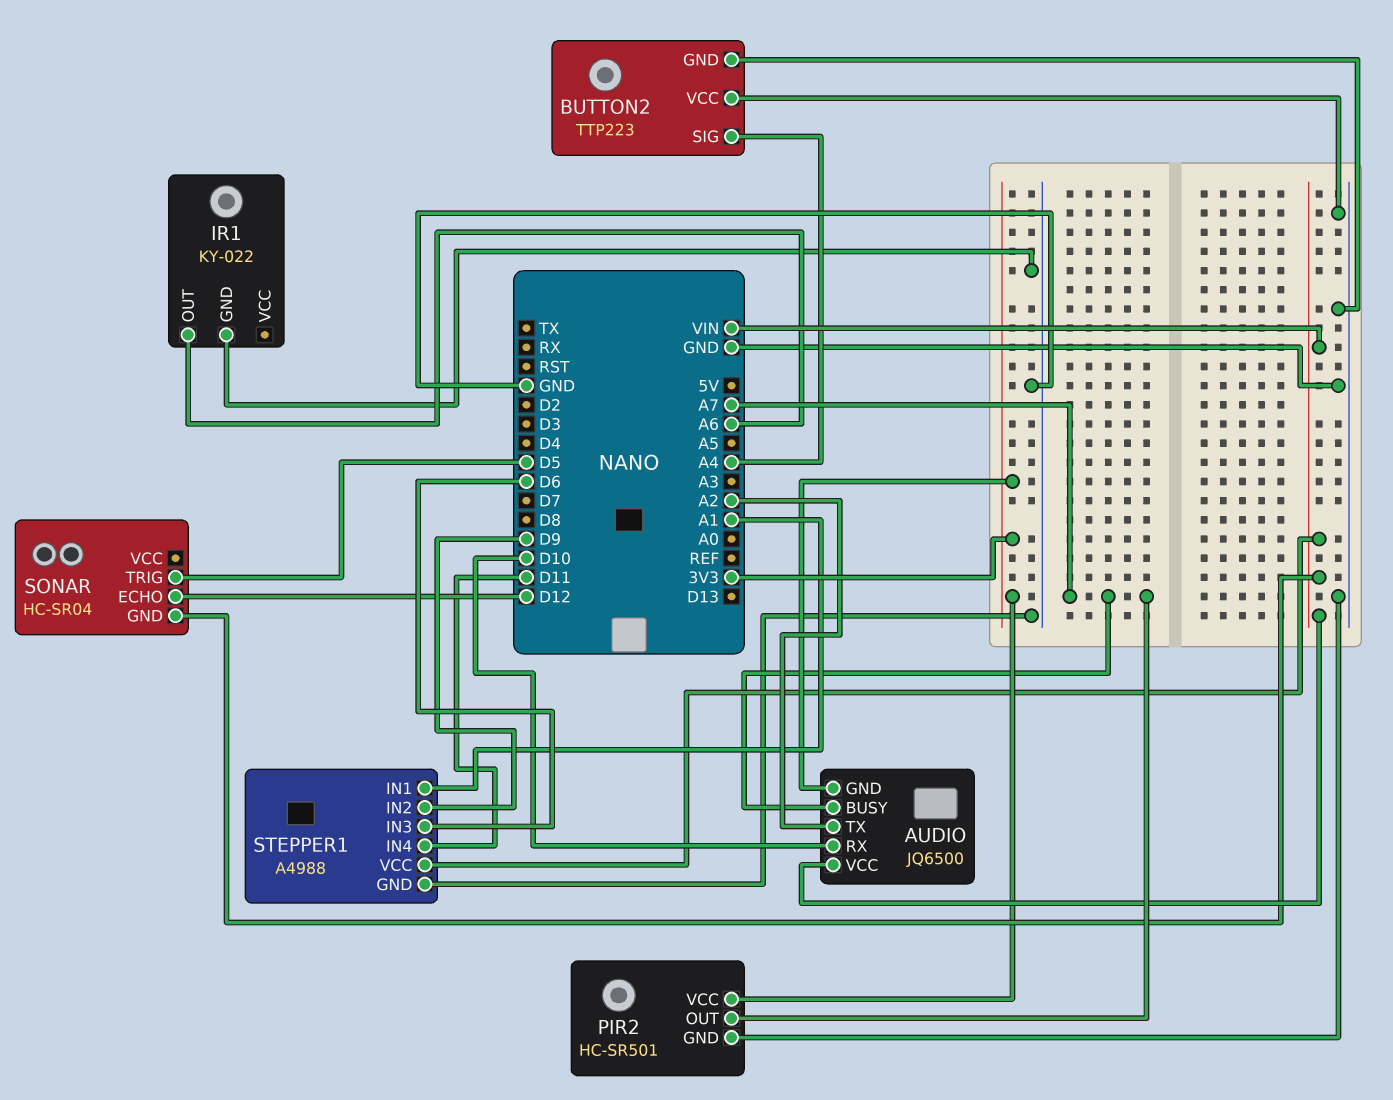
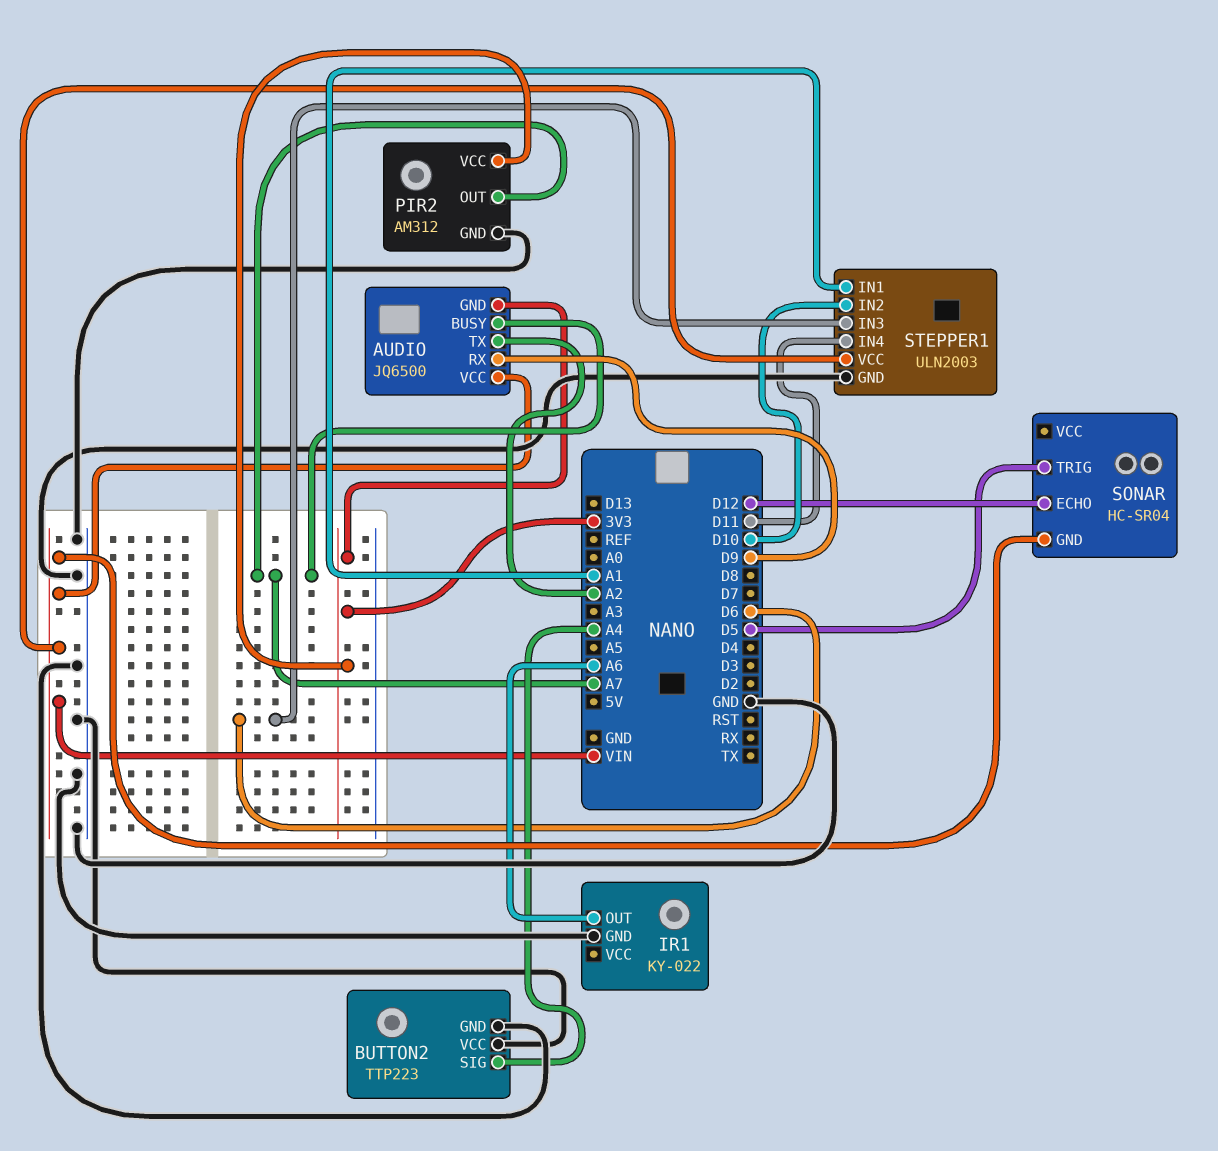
AUDIO pin RX: D10 -> D9
PIR2: HC-SR501 -> AM312
STEPPER1: A4988 -> ULN2003
STEPPER1 pin IN2: D9 -> D10

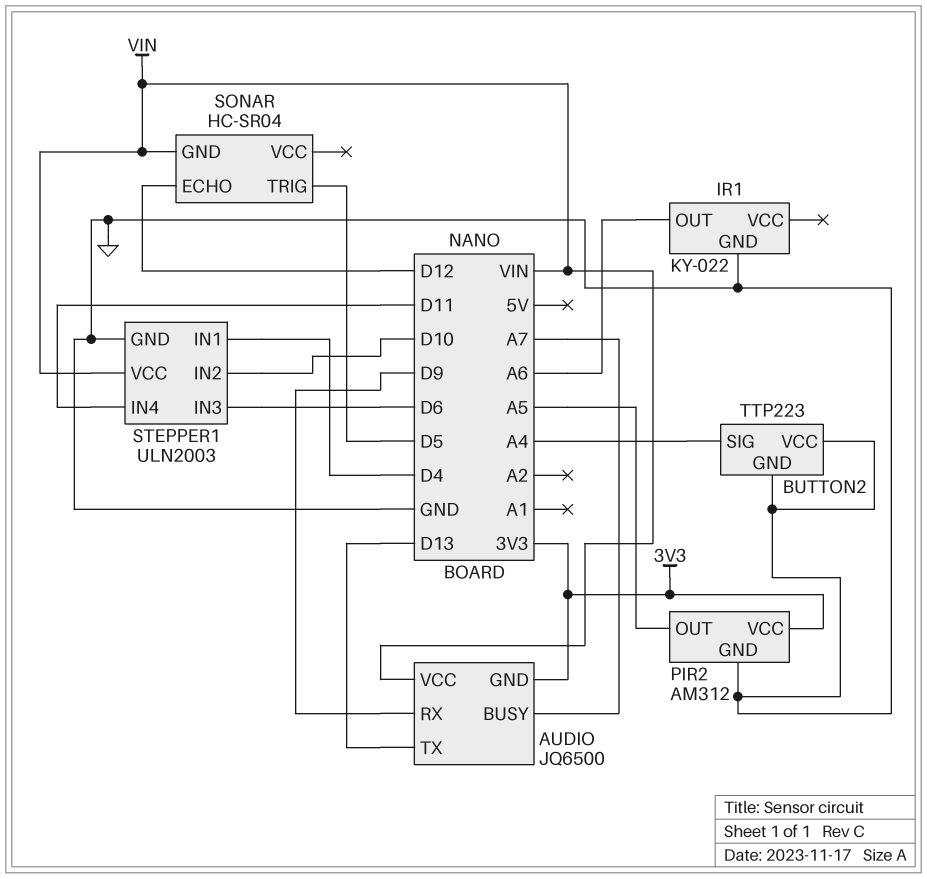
AUDIO pin TX: A2 -> D13
PIR2 pin OUT: A7 -> A5
STEPPER1 pin IN1: A1 -> D4

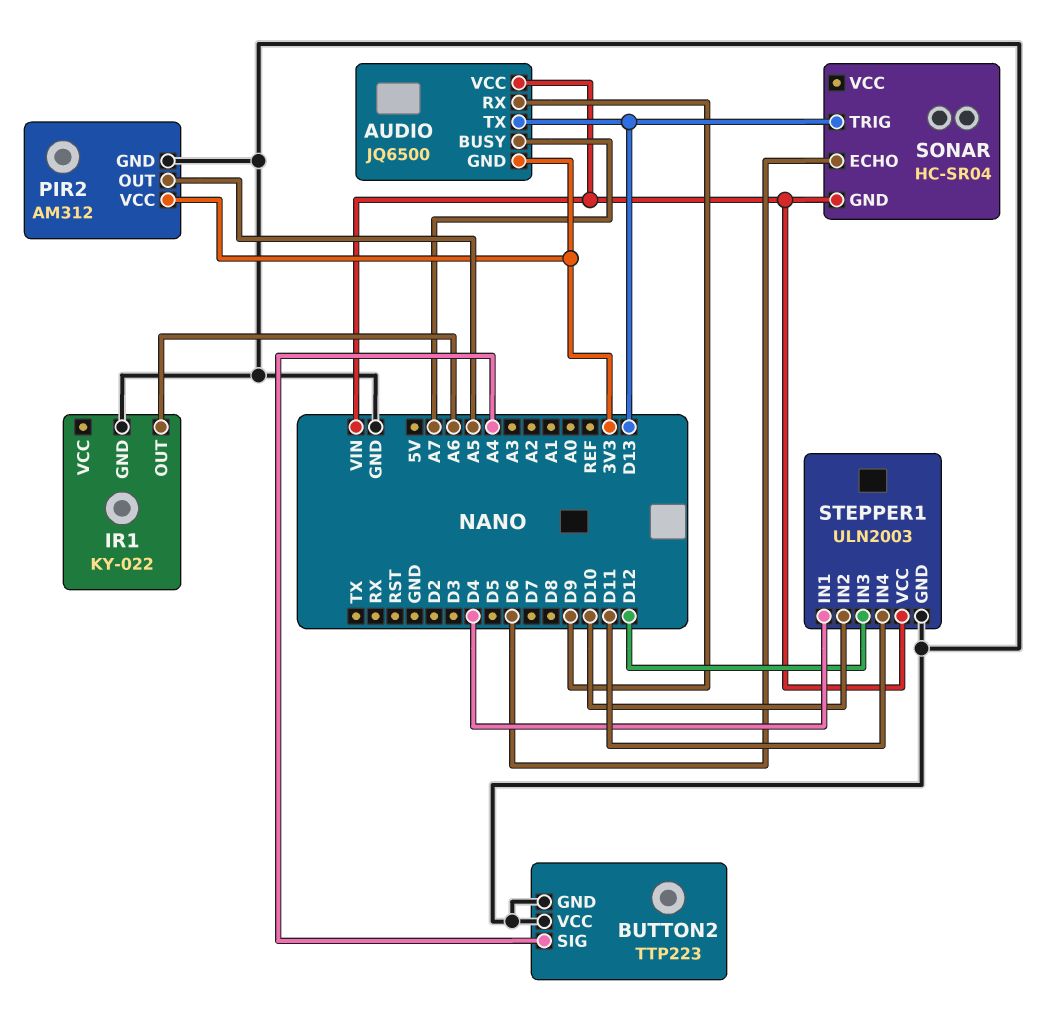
SONAR pin ECHO: D12 -> D6
SONAR pin TRIG: D5 -> D13
STEPPER1 pin IN3: D6 -> D12

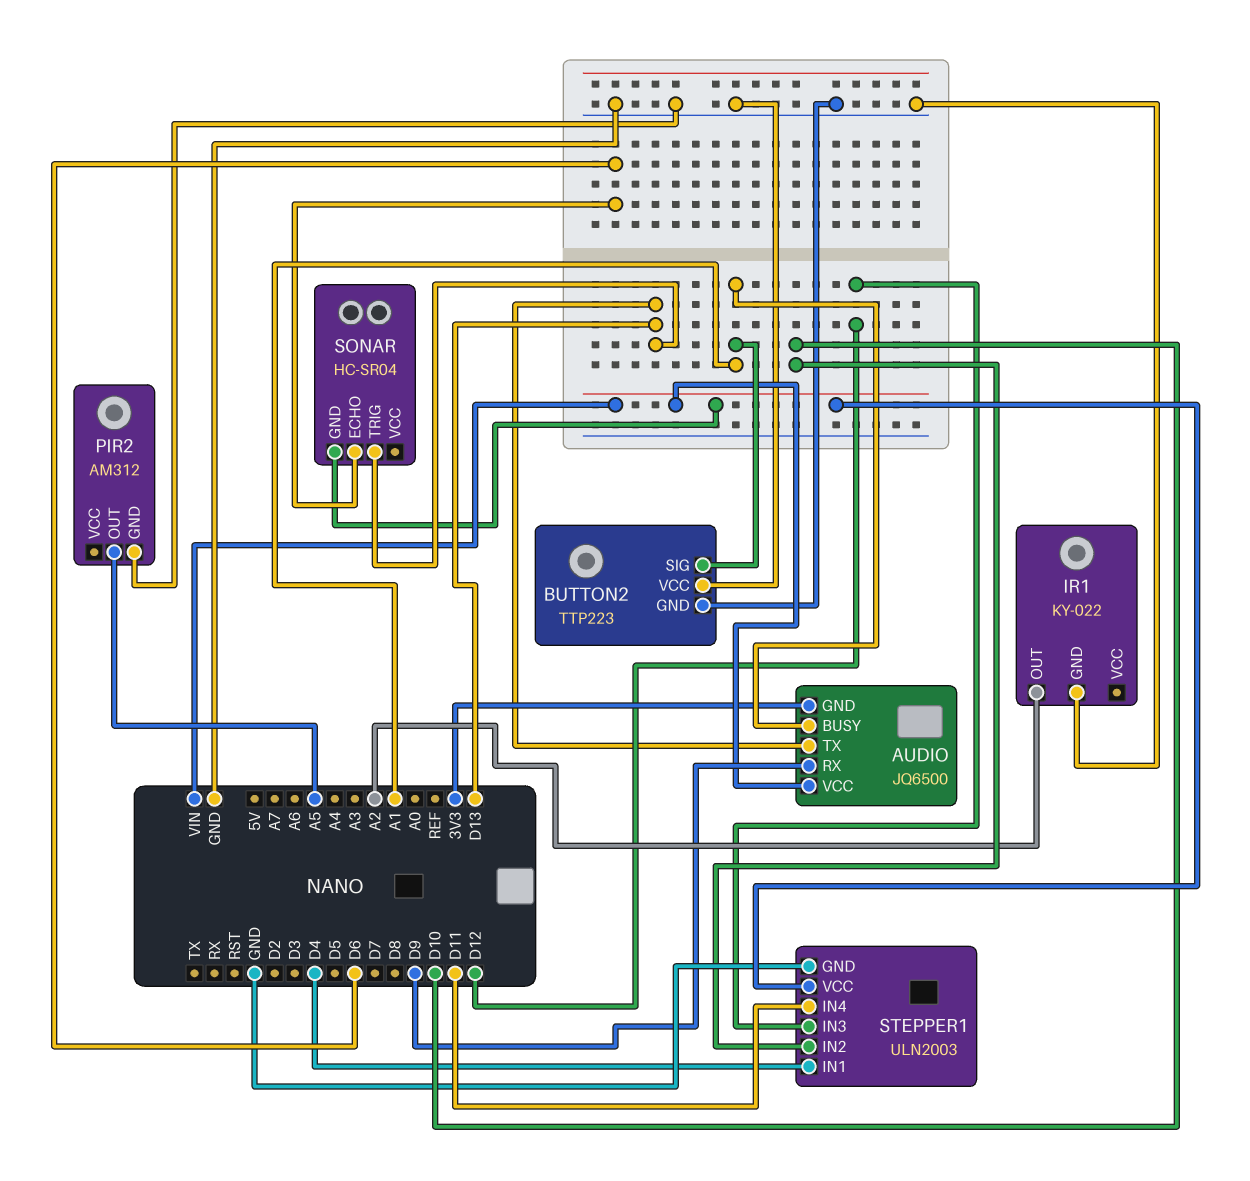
AUDIO pin BUSY: A7 -> A1
BUTTON2 pin SIG: A4 -> A1
IR1 pin OUT: A6 -> A2
PIR2 pin VCC: 3V3 -> none

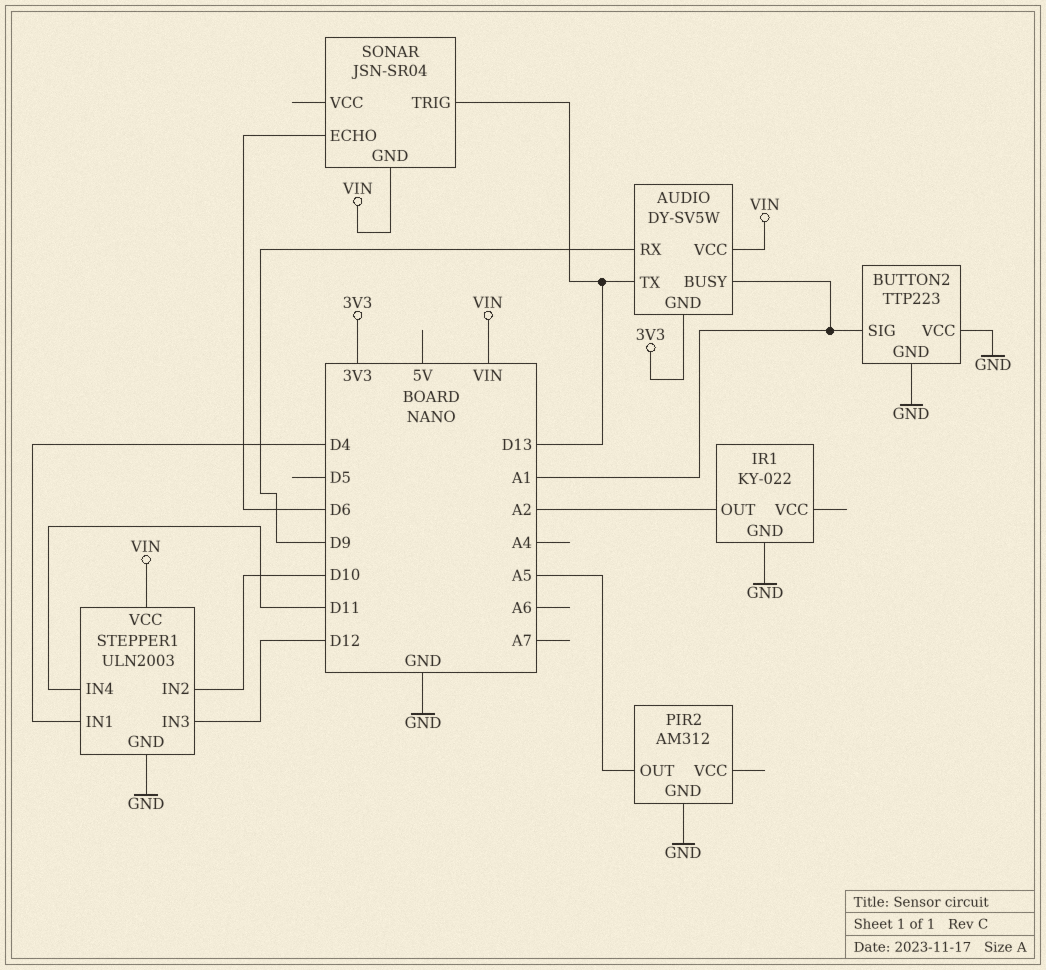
AUDIO: JQ6500 -> DY-SV5W
SONAR: HC-SR04 -> JSN-SR04

